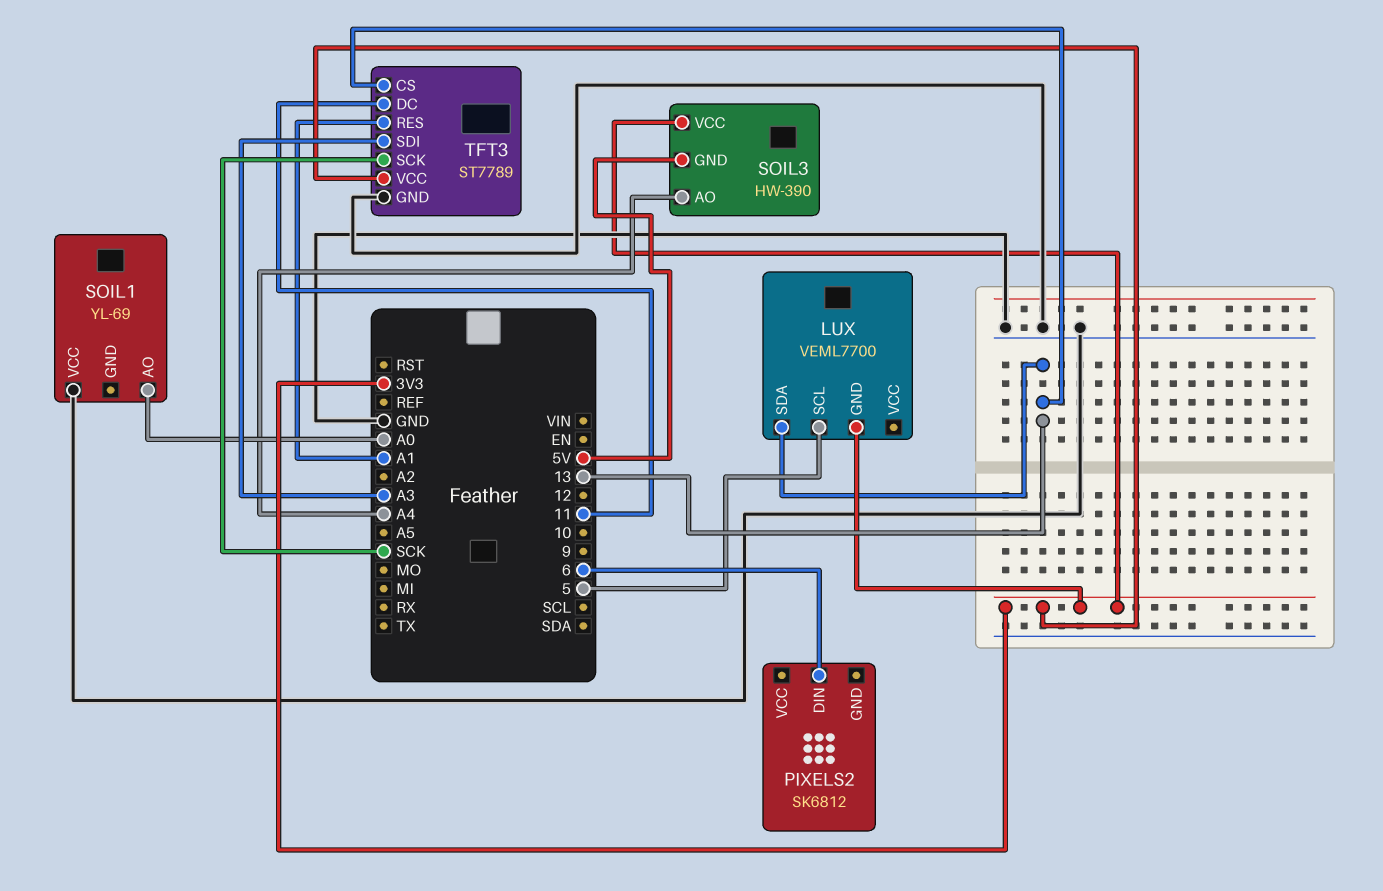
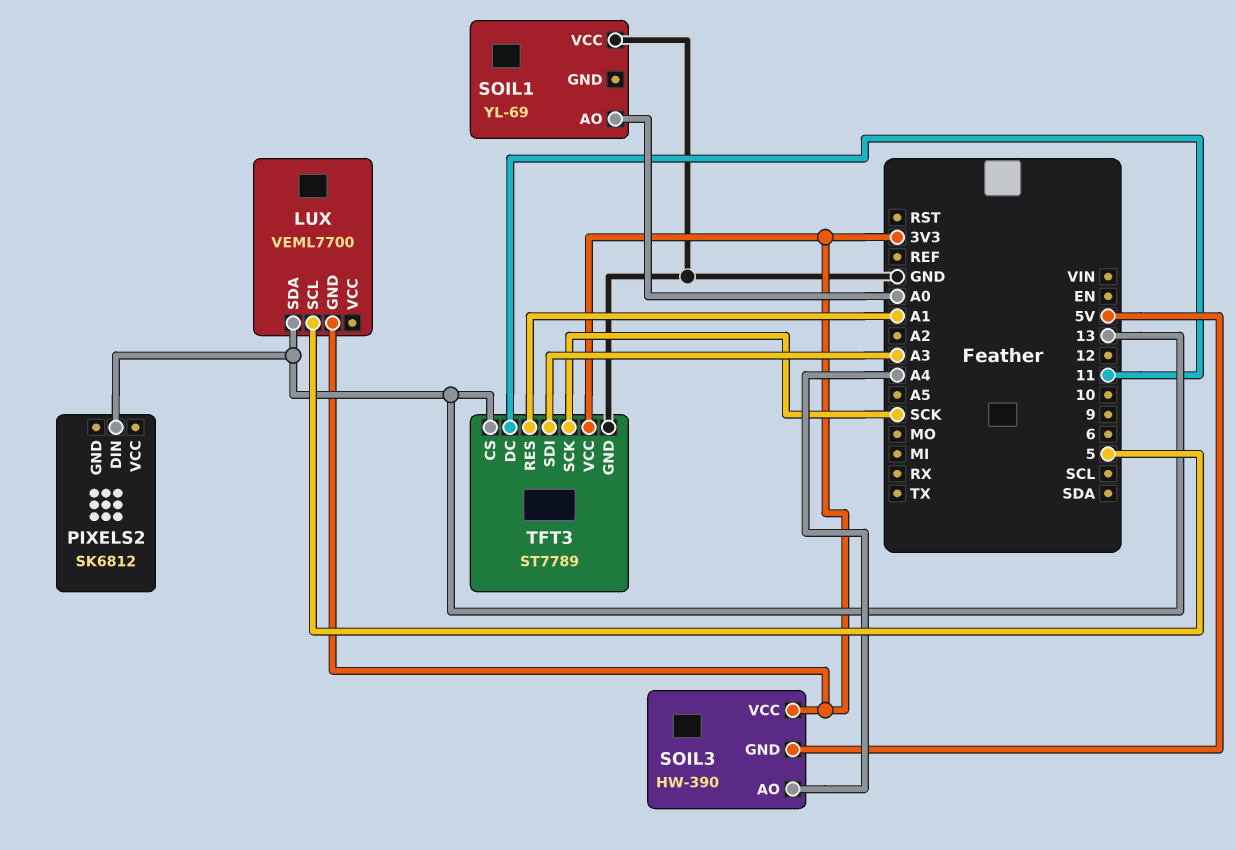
PIXELS2 pin DIN: 6 -> 13

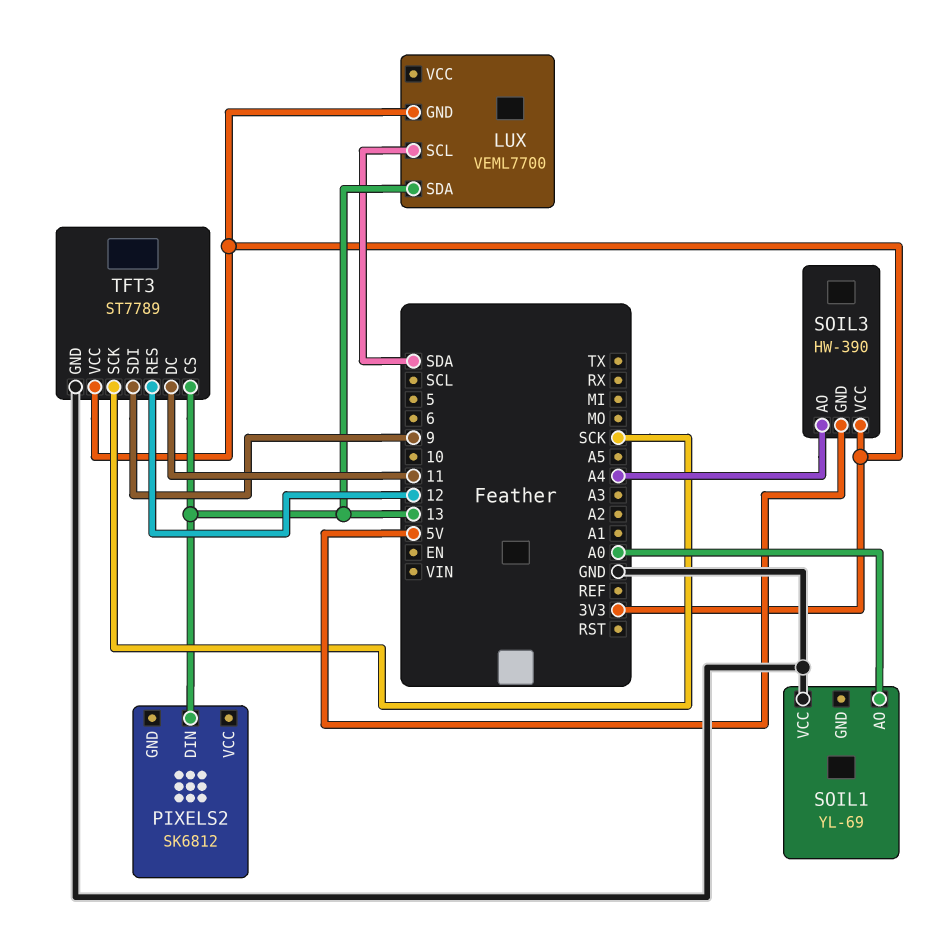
LUX pin SCL: 5 -> SDA
TFT3 pin RES: A1 -> 12
TFT3 pin SDI: A3 -> 9

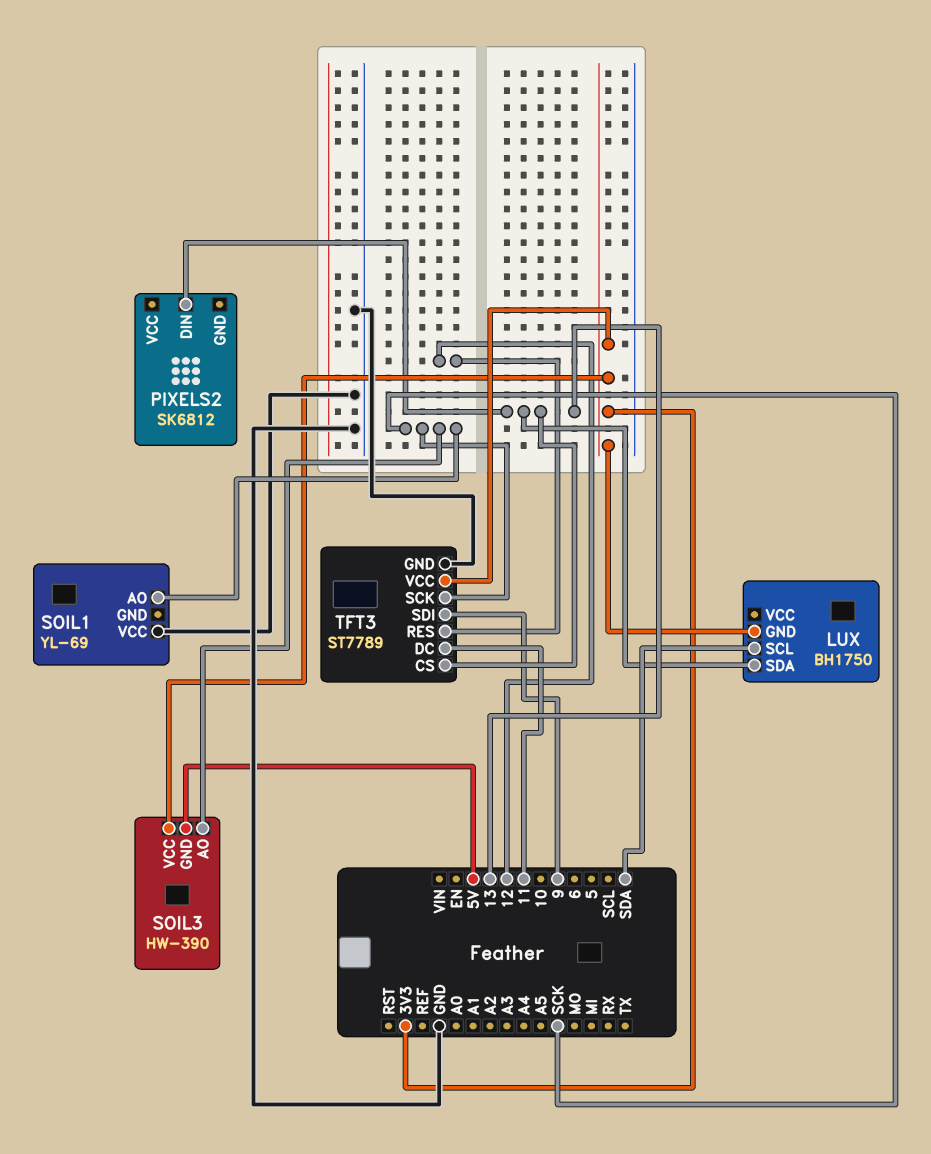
LUX: VEML7700 -> BH1750
SOIL1 pin AO: A0 -> SCK
SOIL3 pin AO: A4 -> SCK

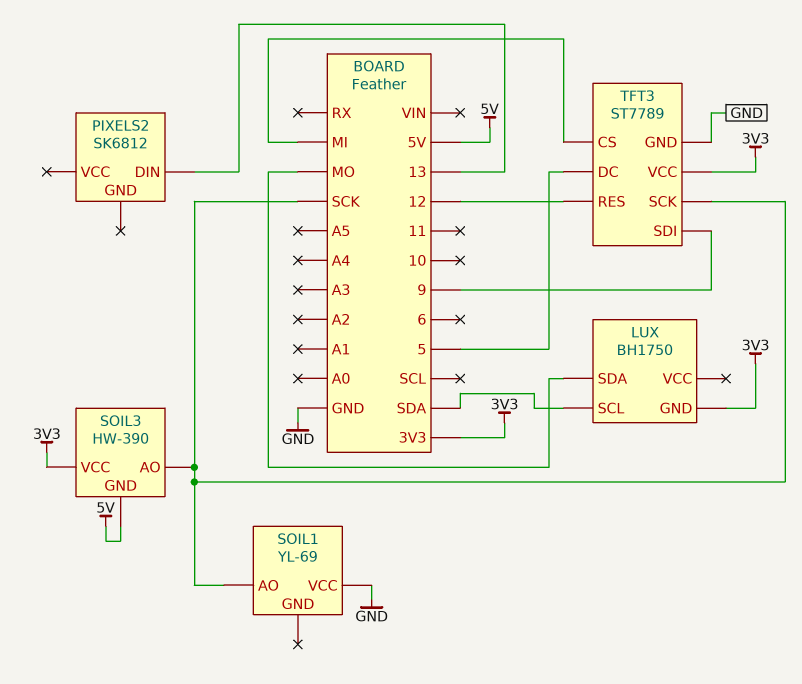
LUX pin SDA: 13 -> MO
TFT3 pin CS: 13 -> MI
TFT3 pin DC: 11 -> 5

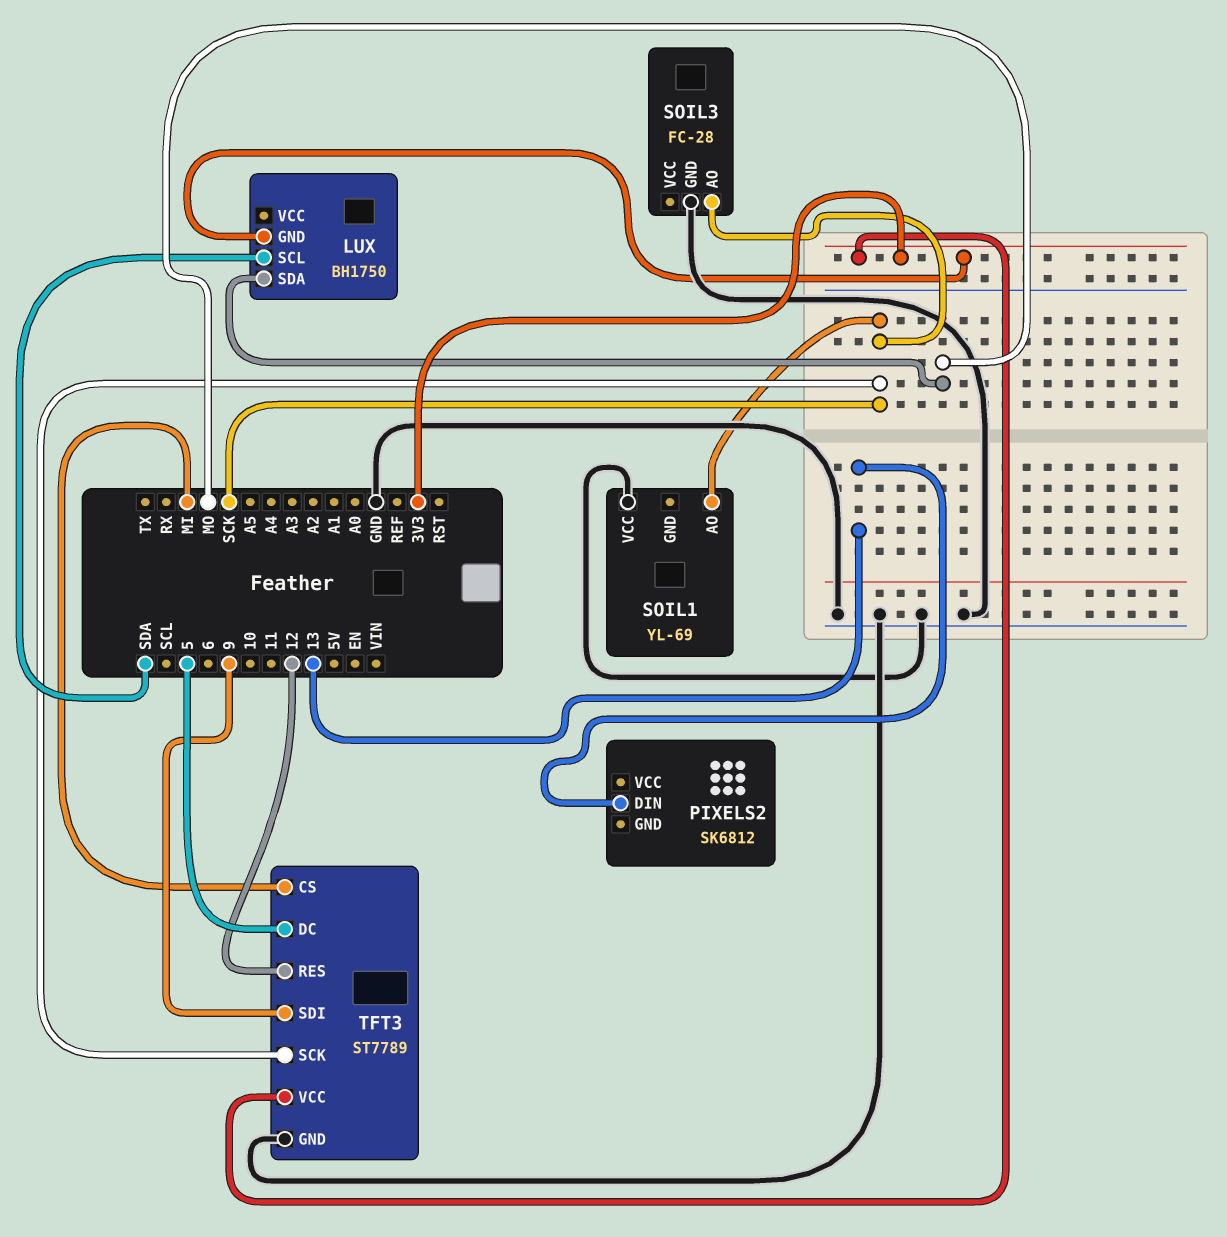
SOIL3: HW-390 -> FC-28
SOIL3 pin GND: 5V -> GND
SOIL3 pin VCC: 3V3 -> none

